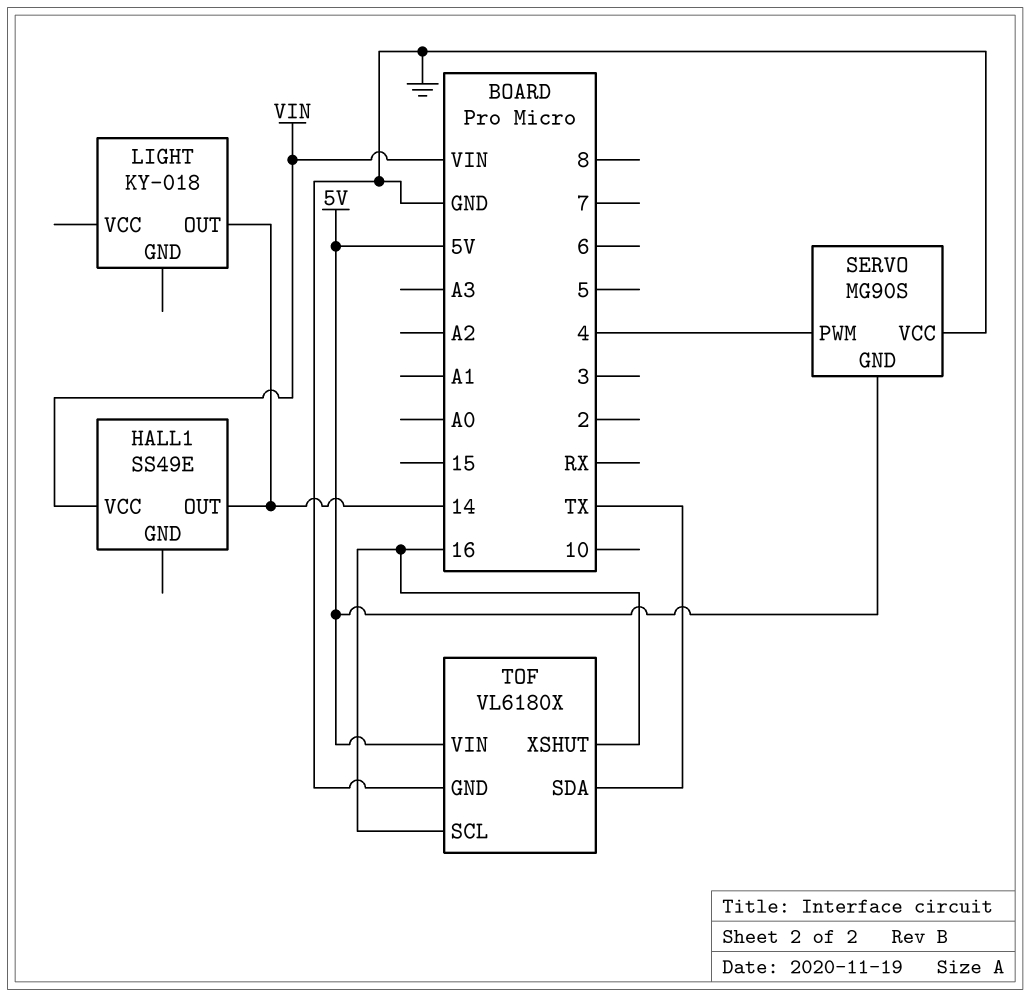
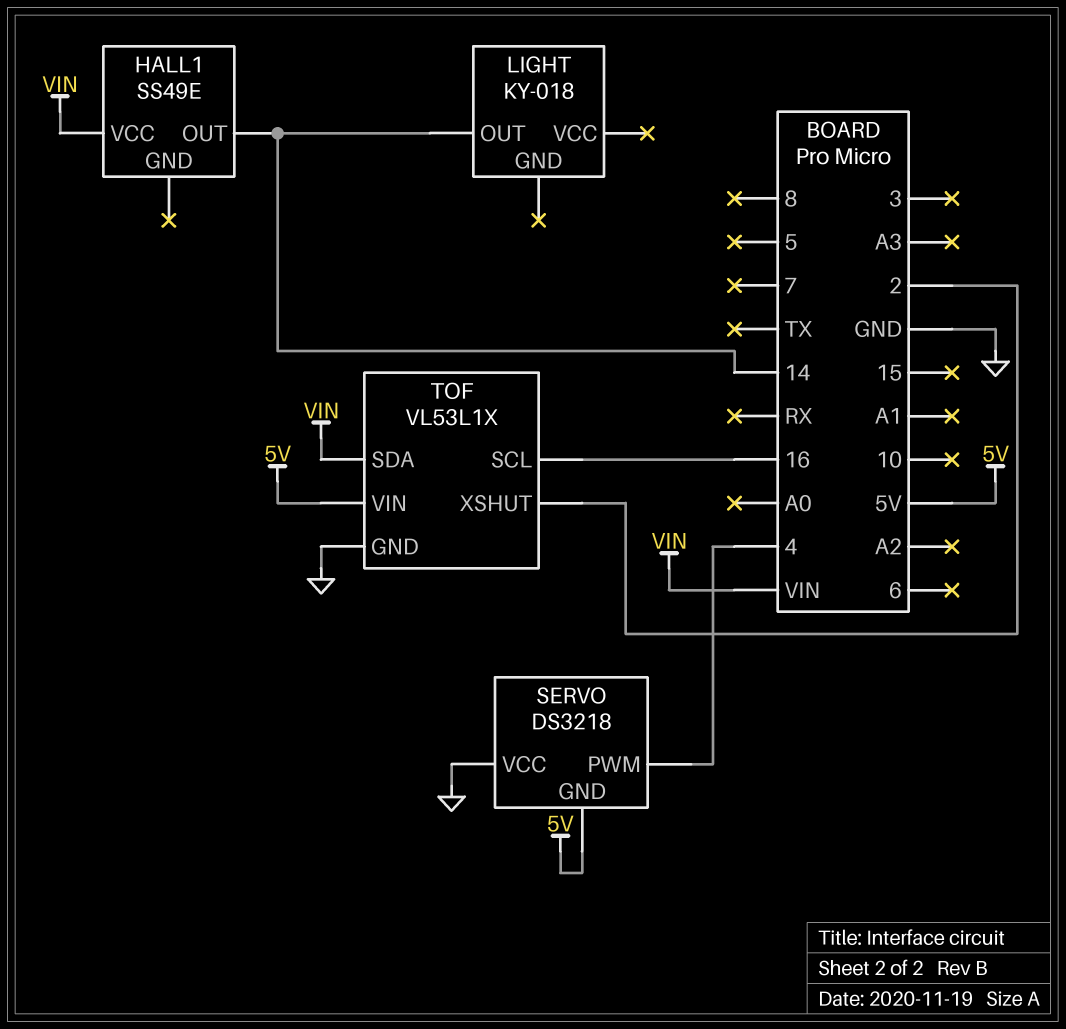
SERVO: MG90S -> DS3218
TOF: VL6180X -> VL53L1X
TOF pin SDA: TX -> VIN
TOF pin XSHUT: 16 -> 2

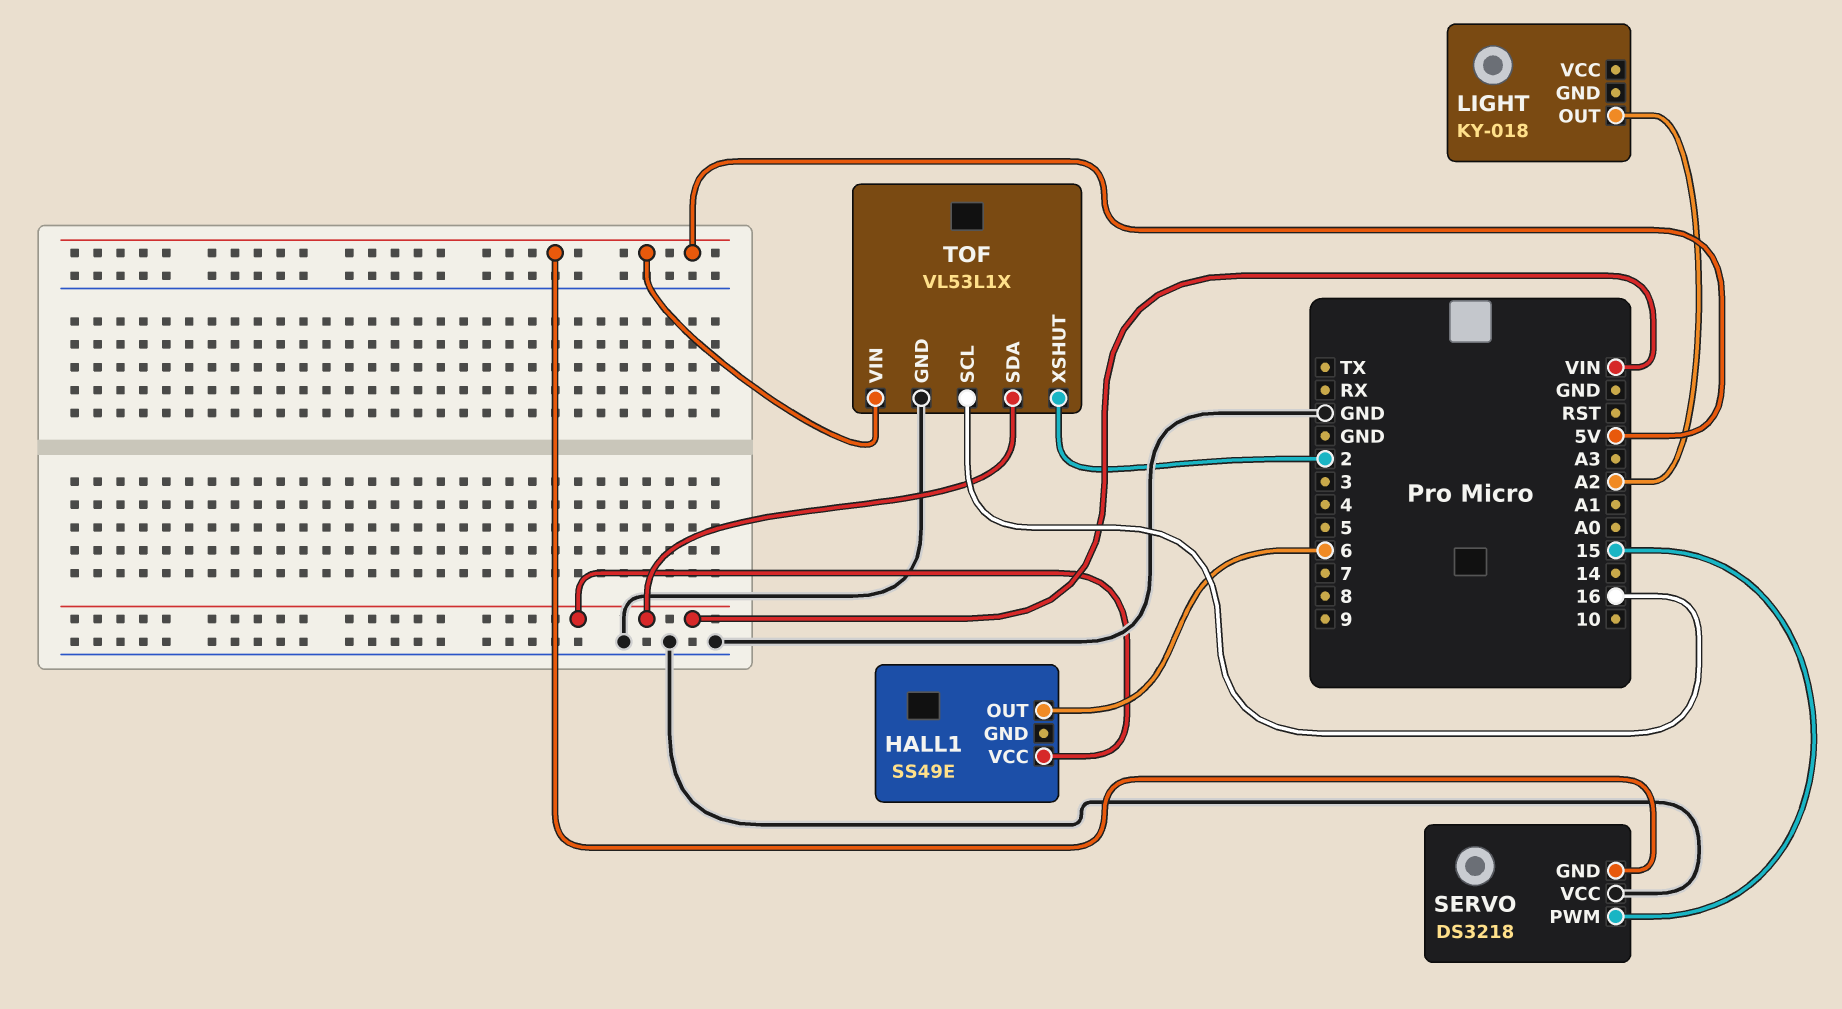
HALL1 pin OUT: 14 -> 6
LIGHT pin OUT: 14 -> A2
SERVO pin PWM: 4 -> 15

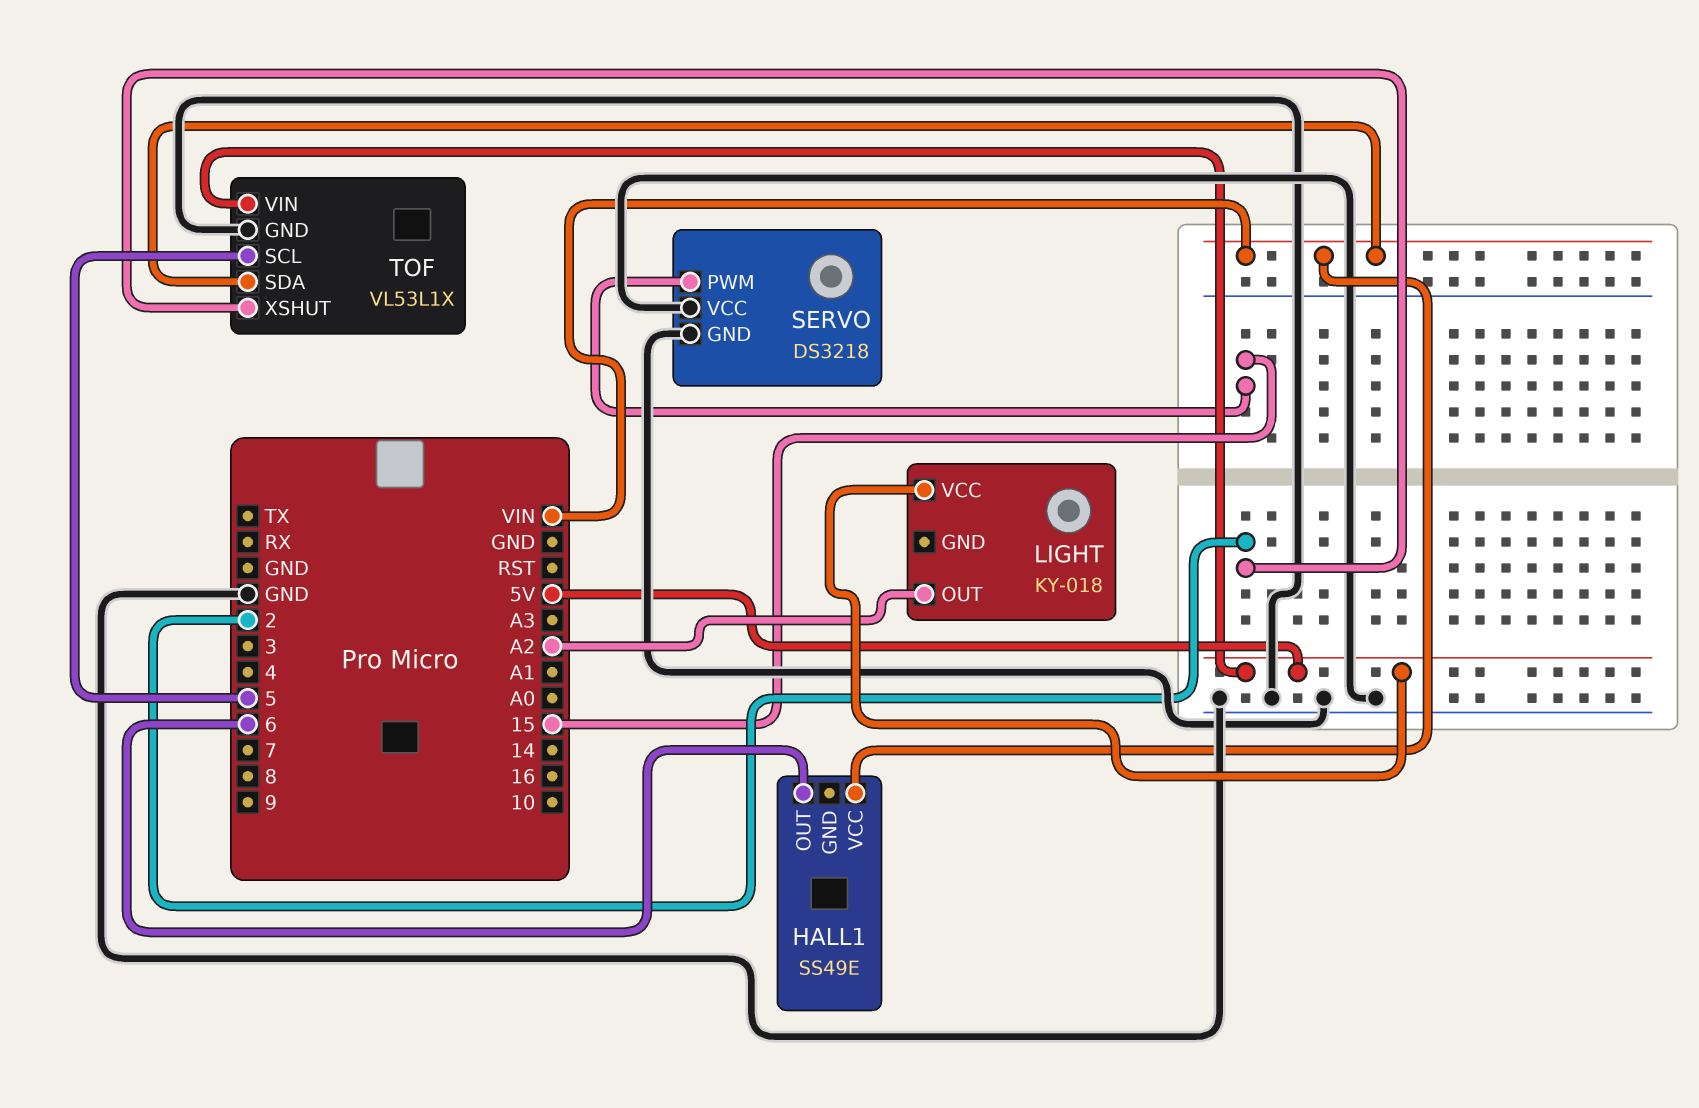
LIGHT pin VCC: none -> 5V
SERVO pin GND: 5V -> GND
TOF pin SCL: 16 -> 5

